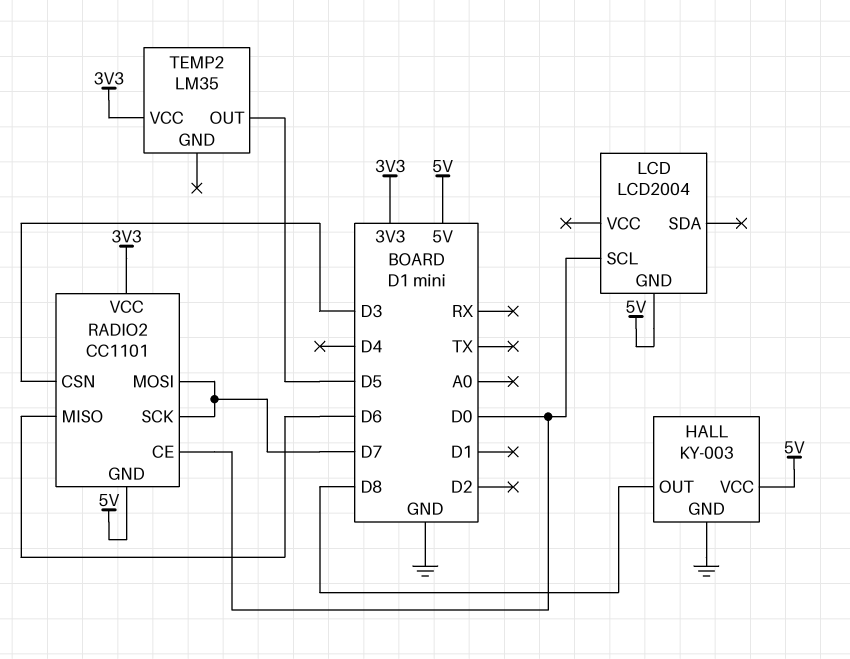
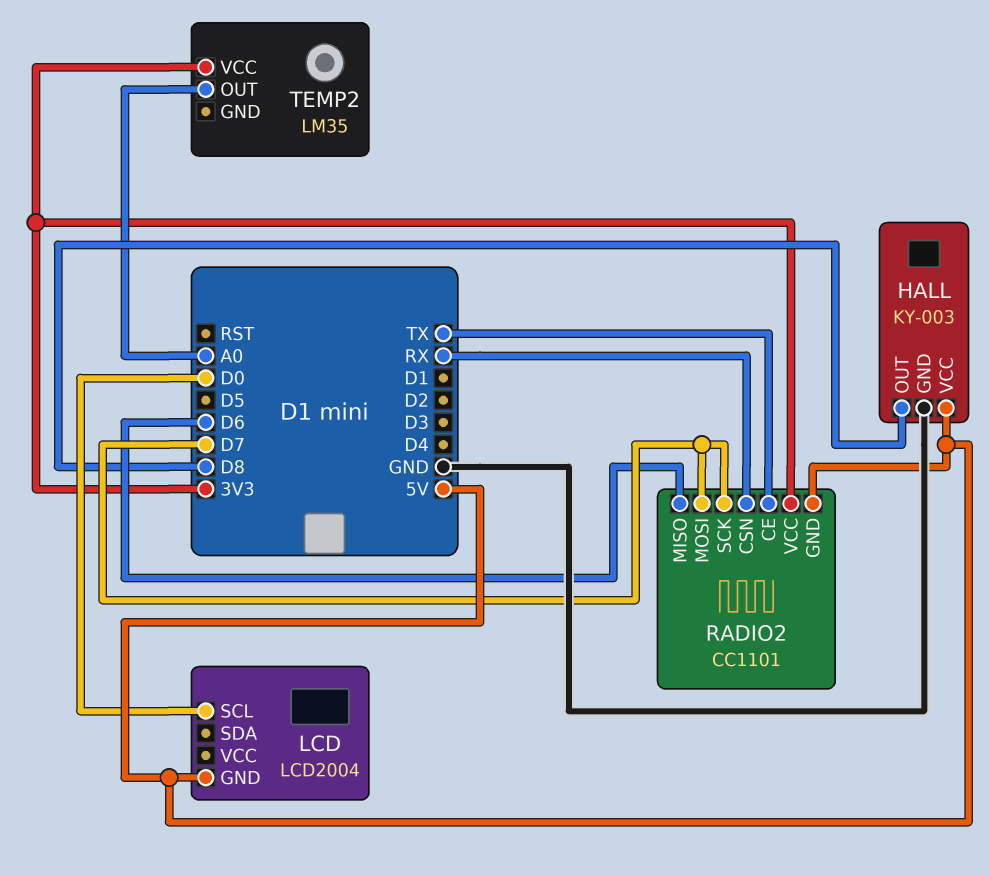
RADIO2 pin CE: D0 -> TX
RADIO2 pin CSN: D3 -> RX
TEMP2 pin OUT: D5 -> A0

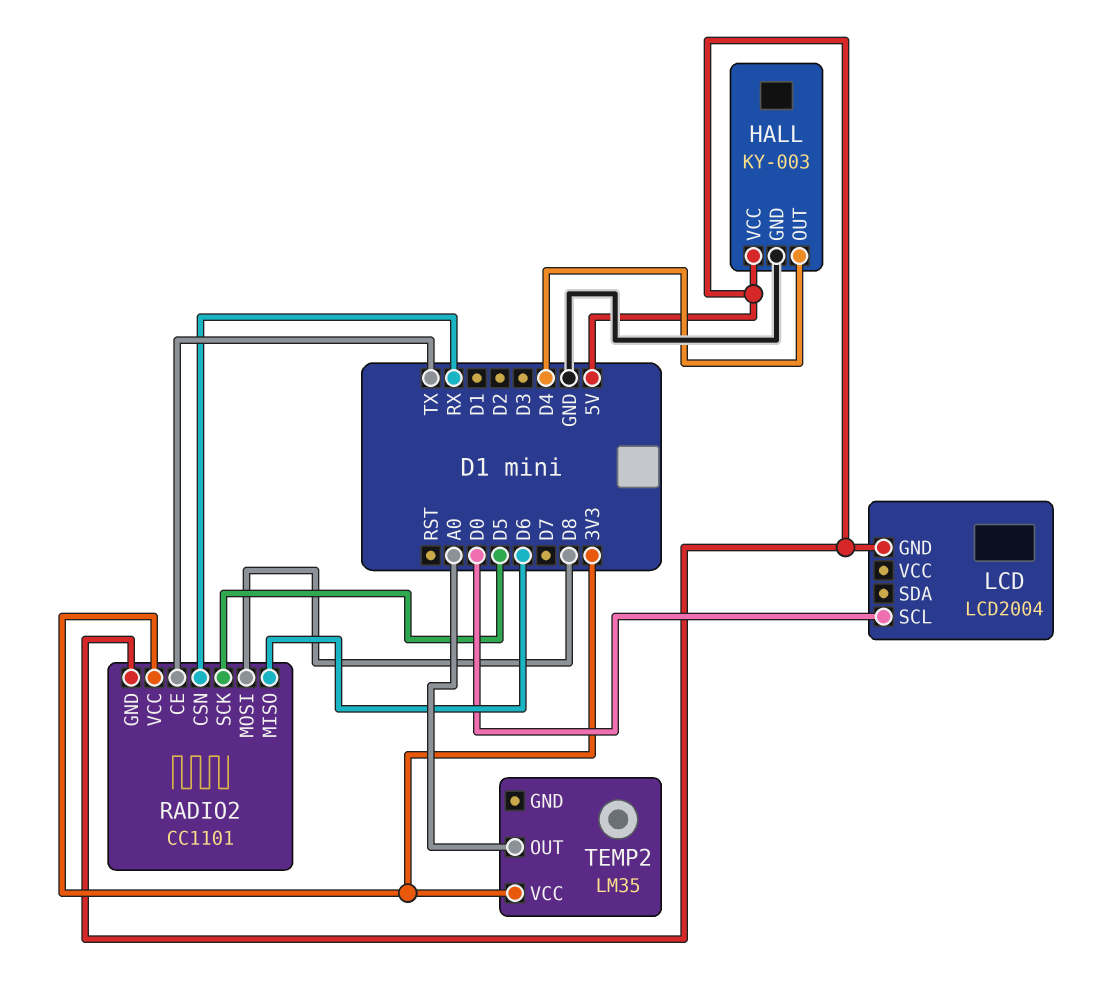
HALL pin OUT: D8 -> D4
RADIO2 pin MOSI: D7 -> D8
RADIO2 pin SCK: D7 -> D5

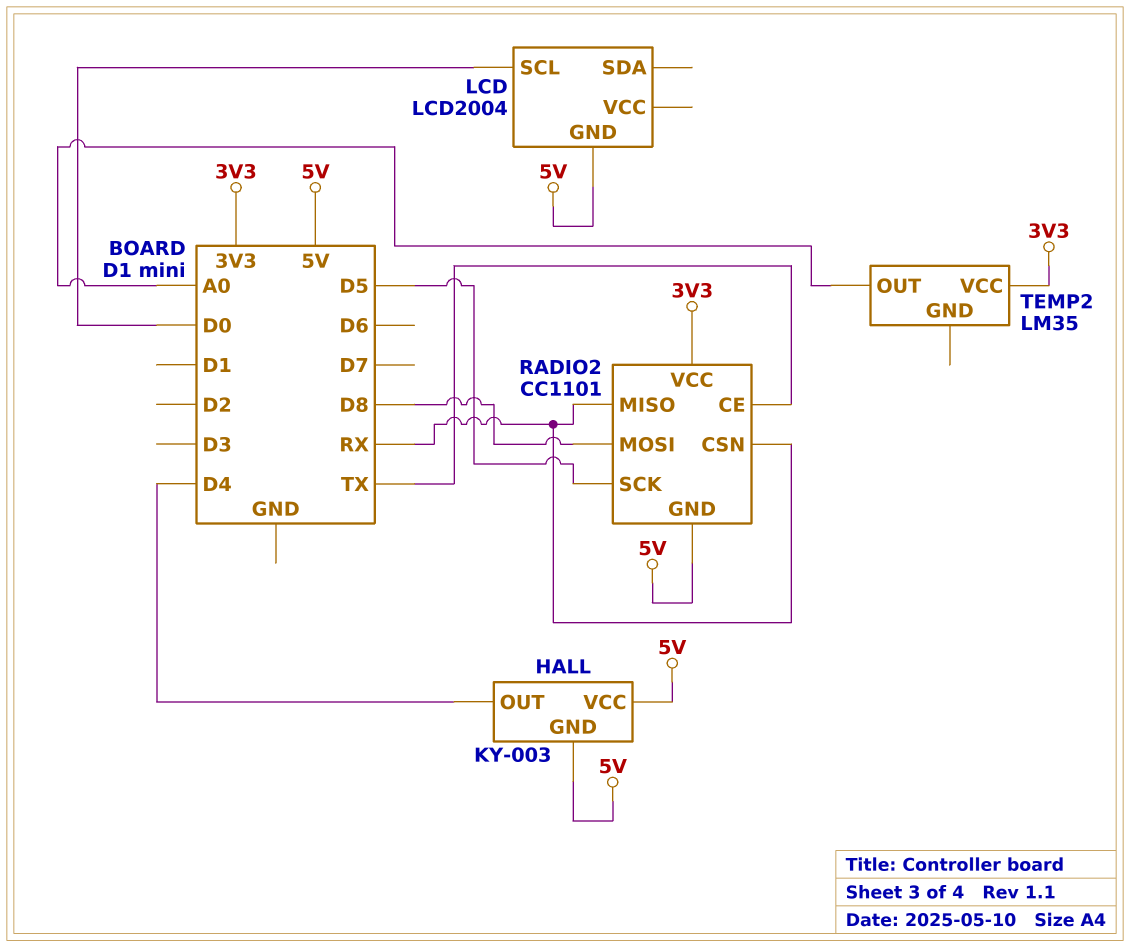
HALL pin GND: GND -> 5V
RADIO2 pin MISO: D6 -> RX

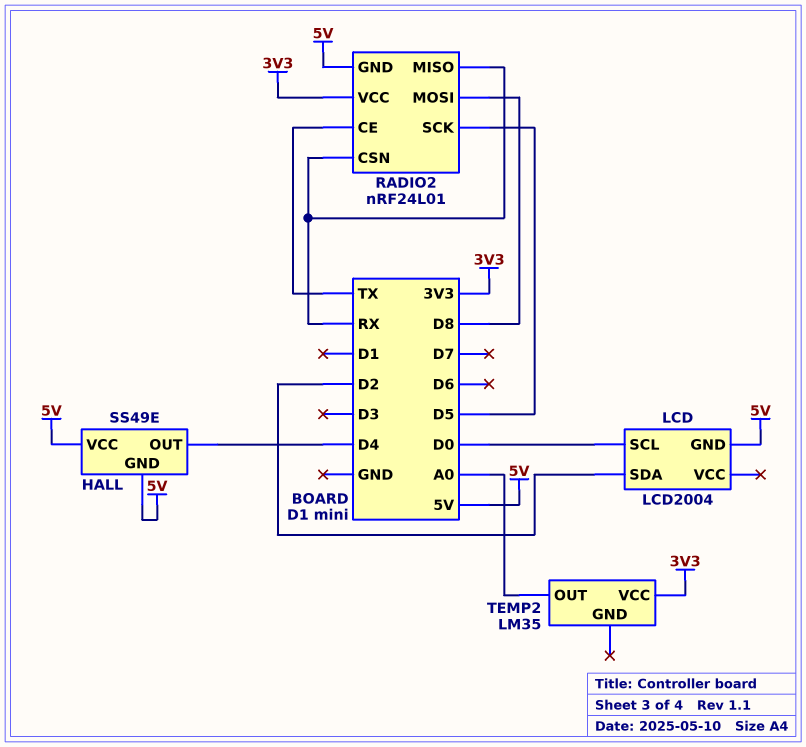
HALL: KY-003 -> SS49E
LCD pin SDA: none -> D2
RADIO2: CC1101 -> nRF24L01

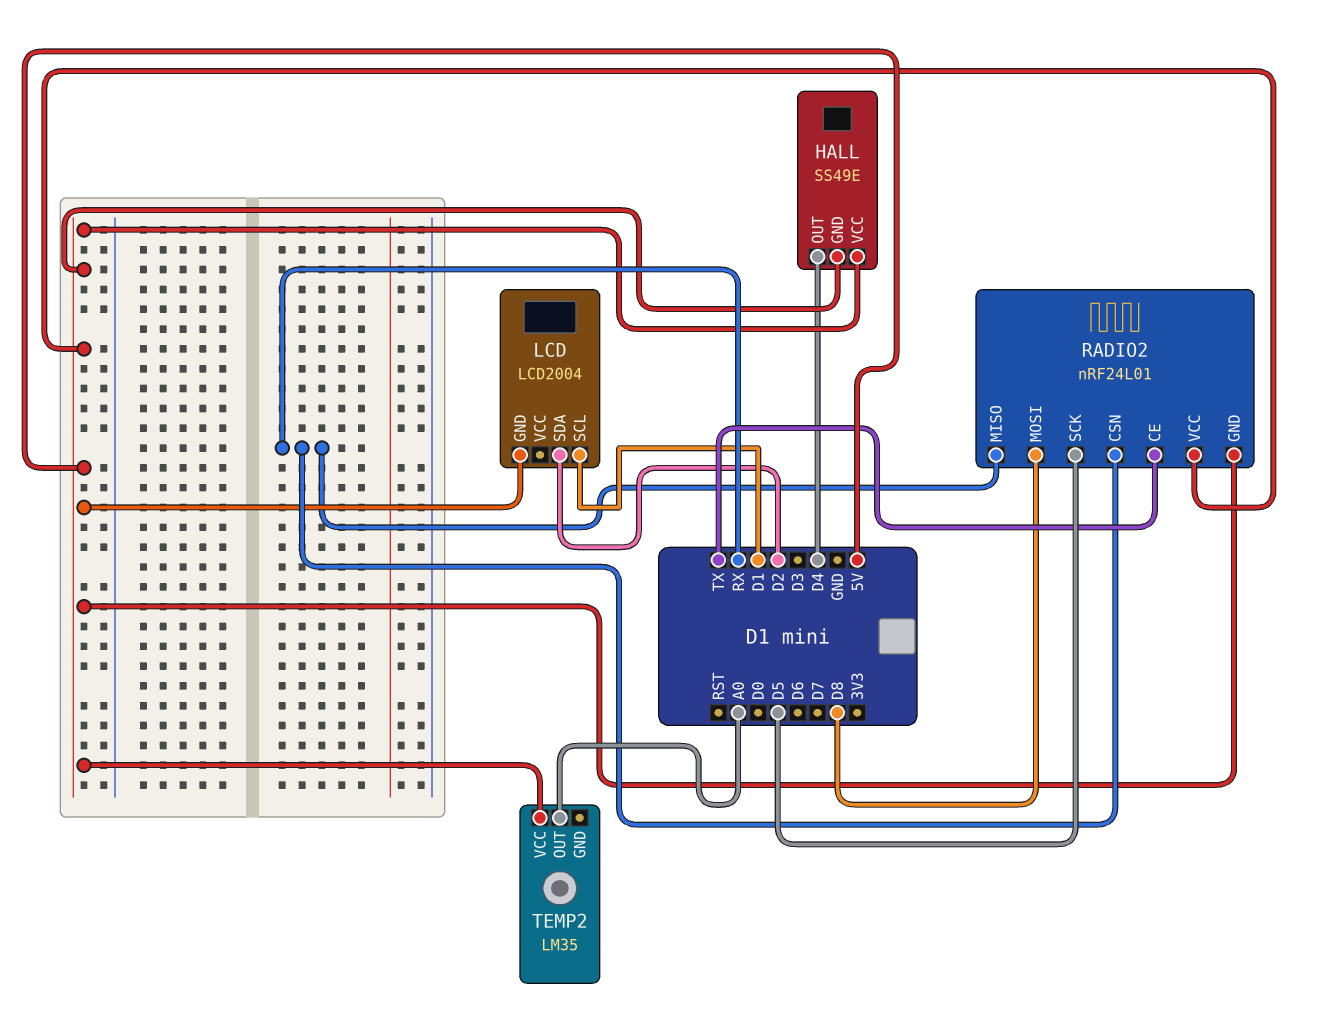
LCD pin SCL: D0 -> D1
RADIO2 pin VCC: 3V3 -> 5V
TEMP2 pin VCC: 3V3 -> 5V

